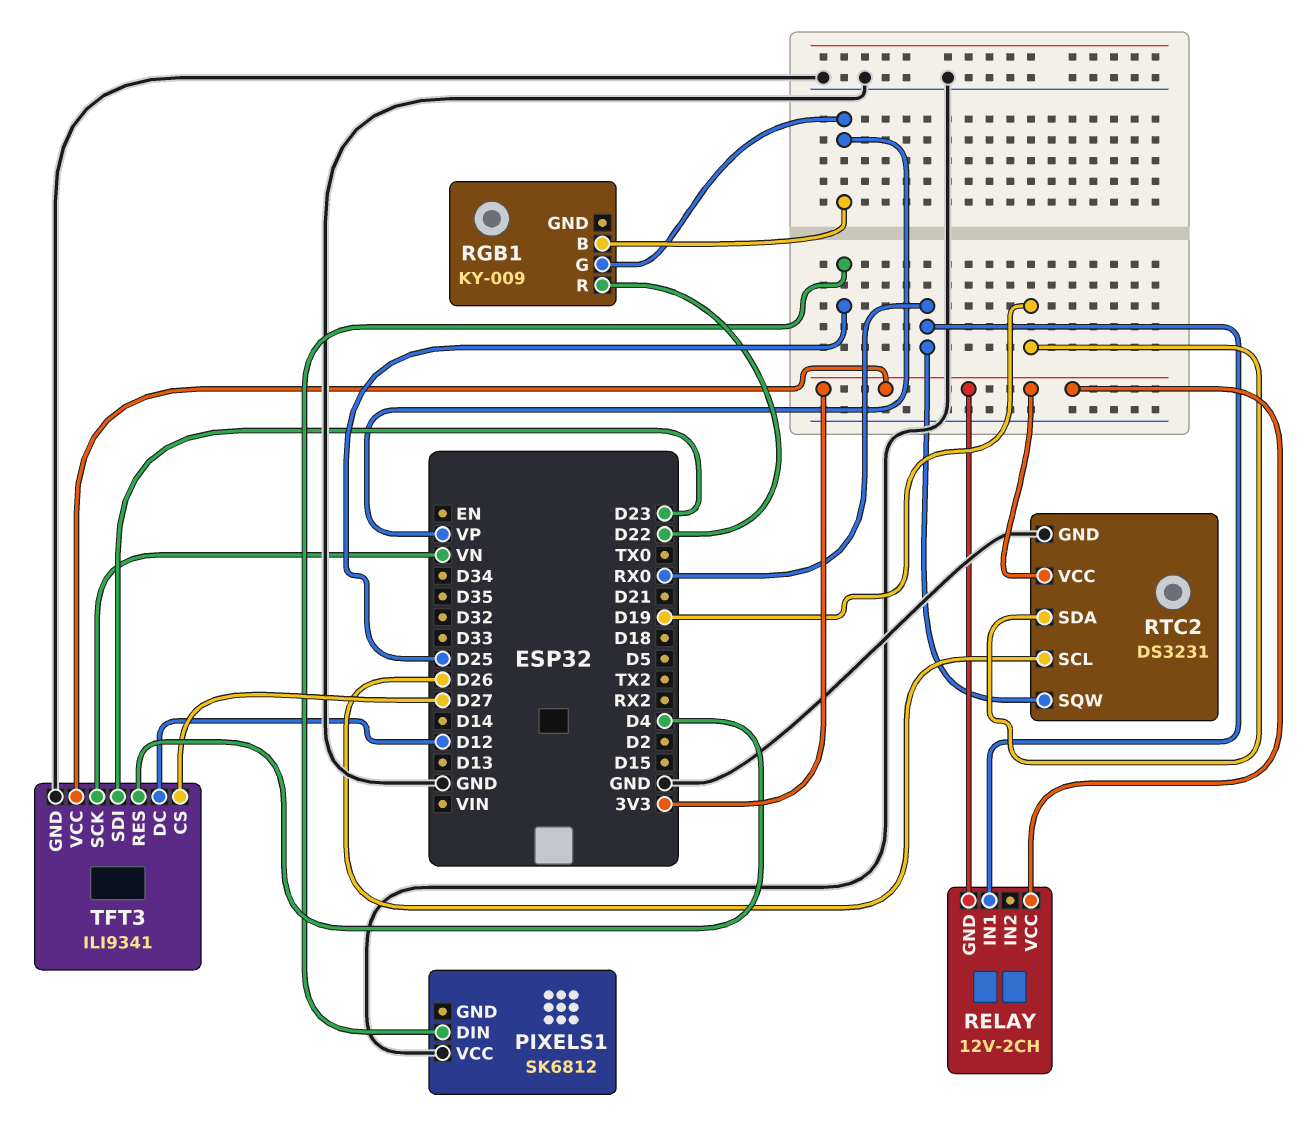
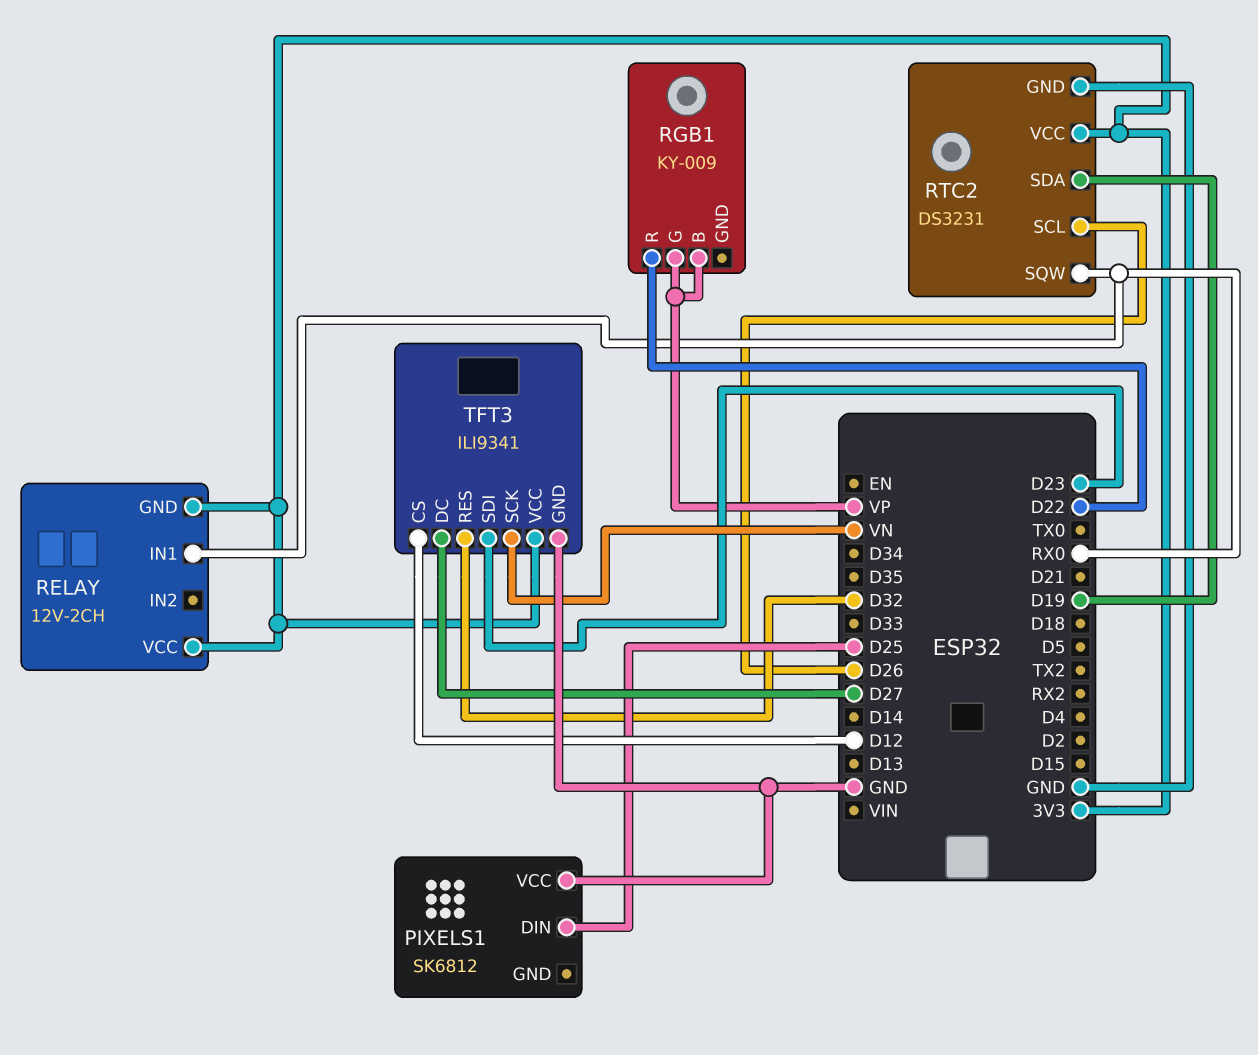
TFT3 pin CS: D27 -> D12
TFT3 pin DC: D12 -> D27
TFT3 pin RES: D4 -> D32

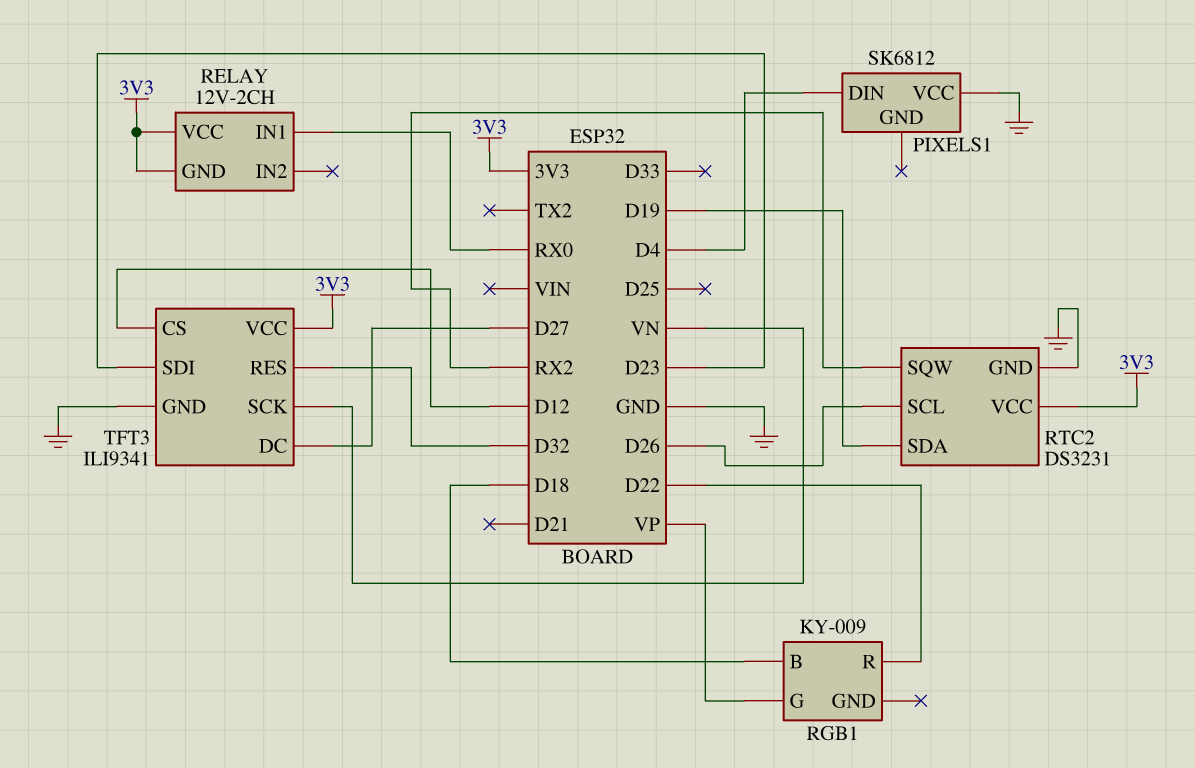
PIXELS1 pin DIN: D25 -> D4
RGB1 pin B: VP -> D18
RTC2 pin SQW: RX0 -> RX2

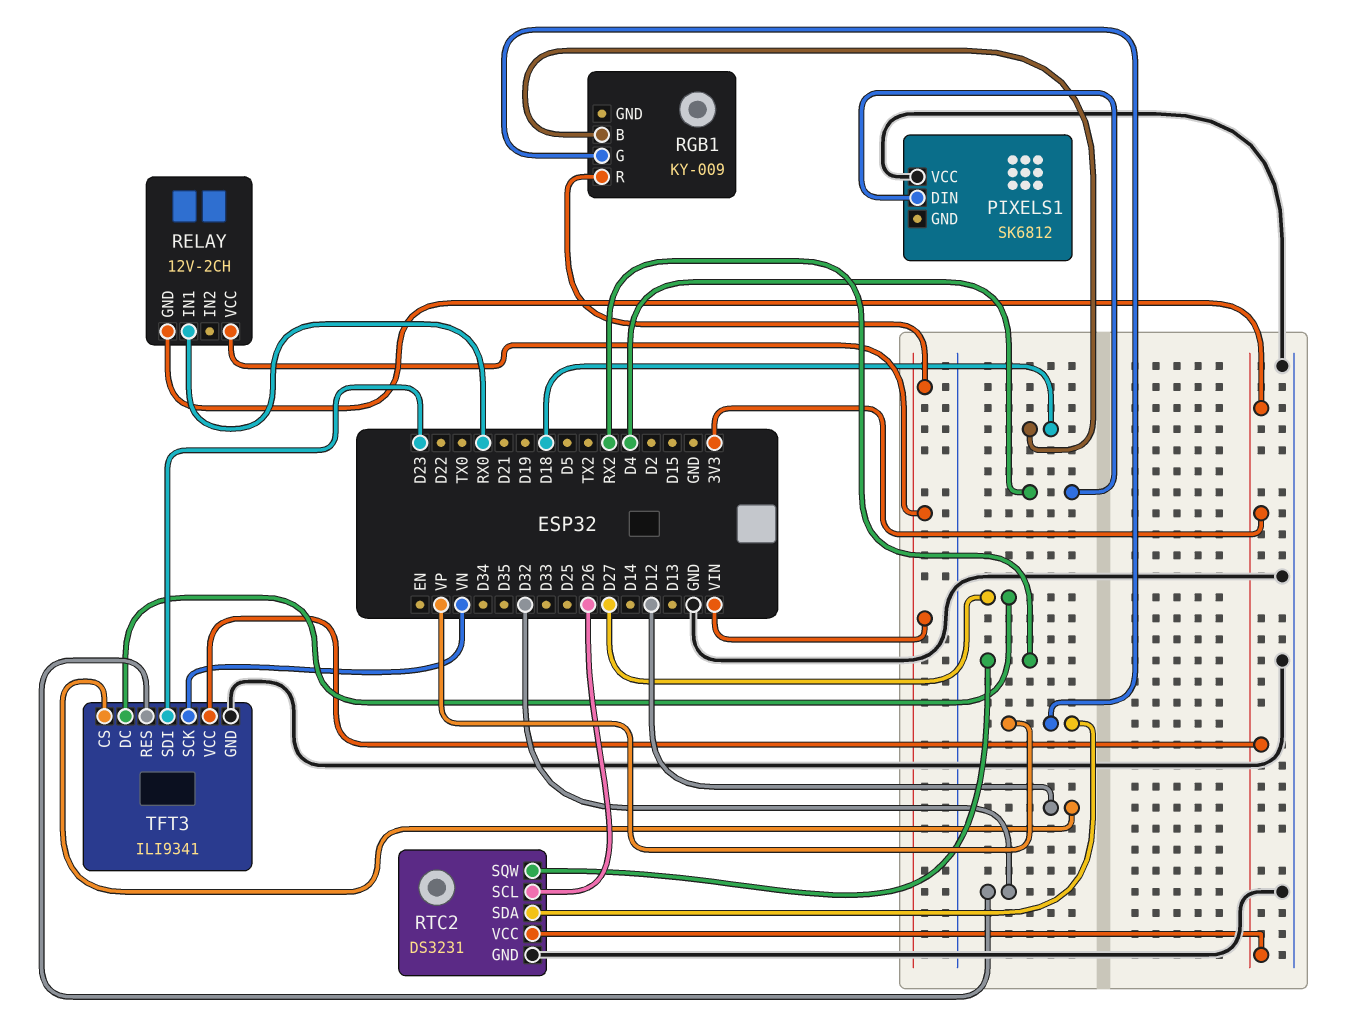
RELAY pin VCC: 3V3 -> VIN
RGB1 pin R: D22 -> VIN
RTC2 pin SDA: D19 -> VP

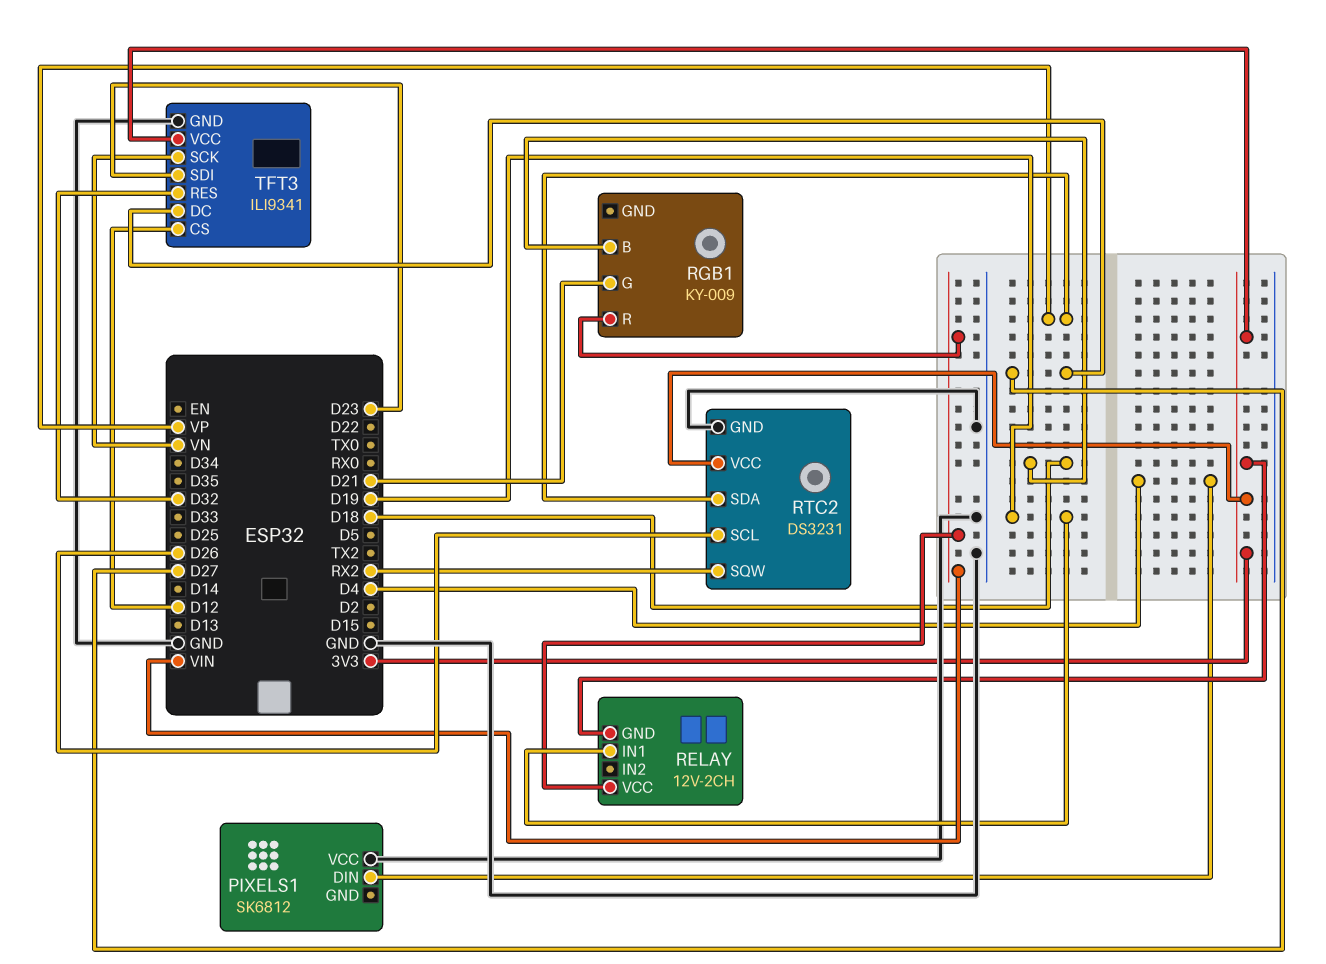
RELAY pin IN1: RX0 -> D19
RGB1 pin G: VP -> D21

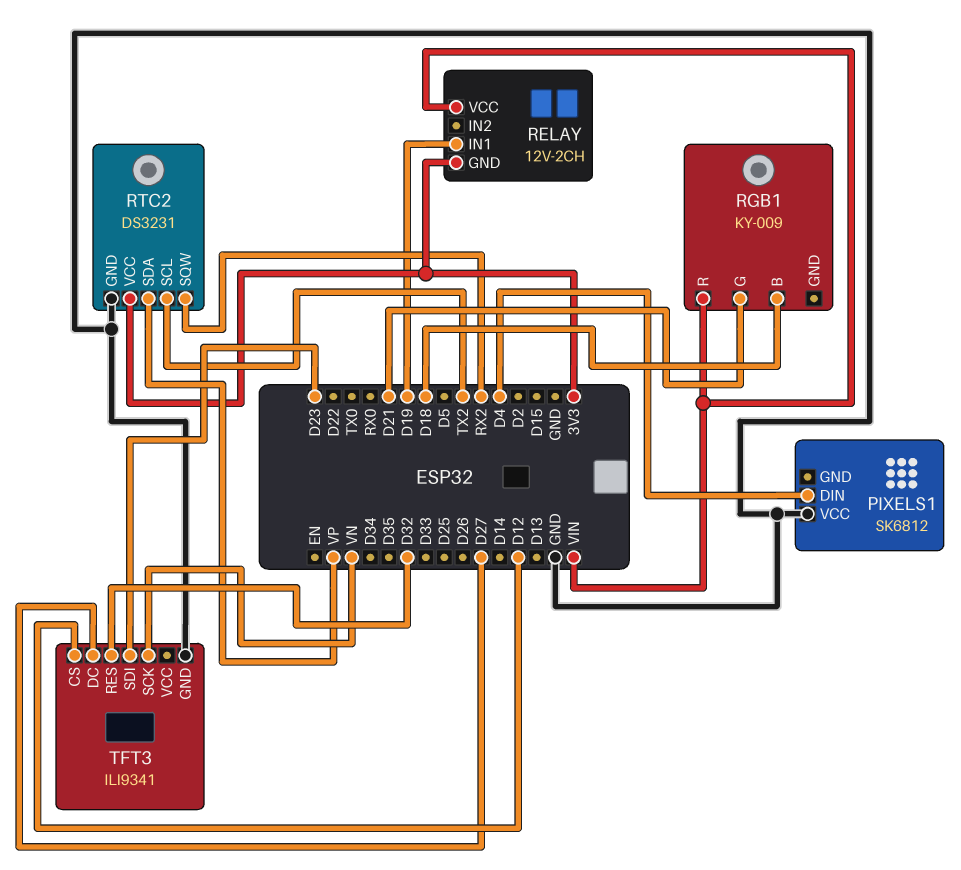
RTC2 pin SCL: D26 -> TX2
TFT3 pin VCC: 3V3 -> none

